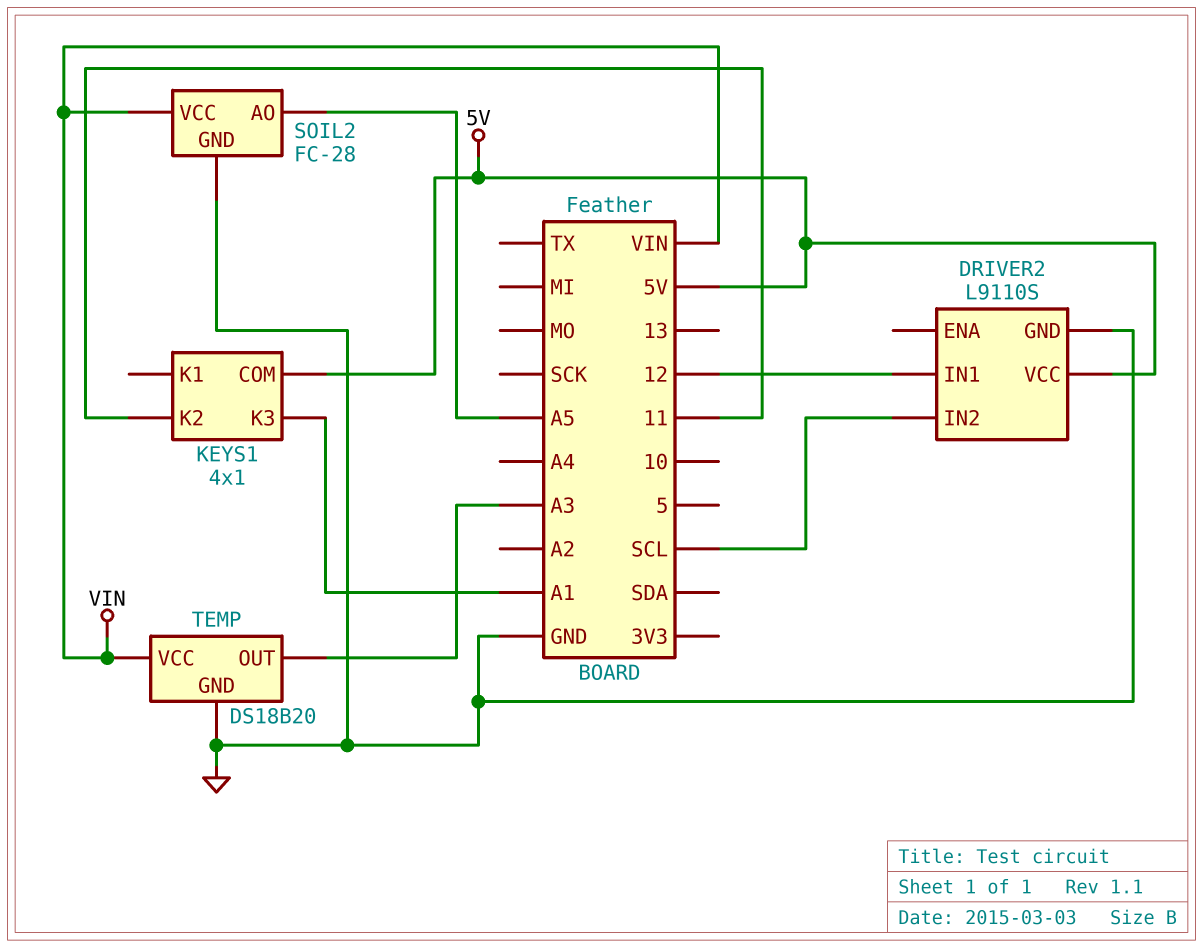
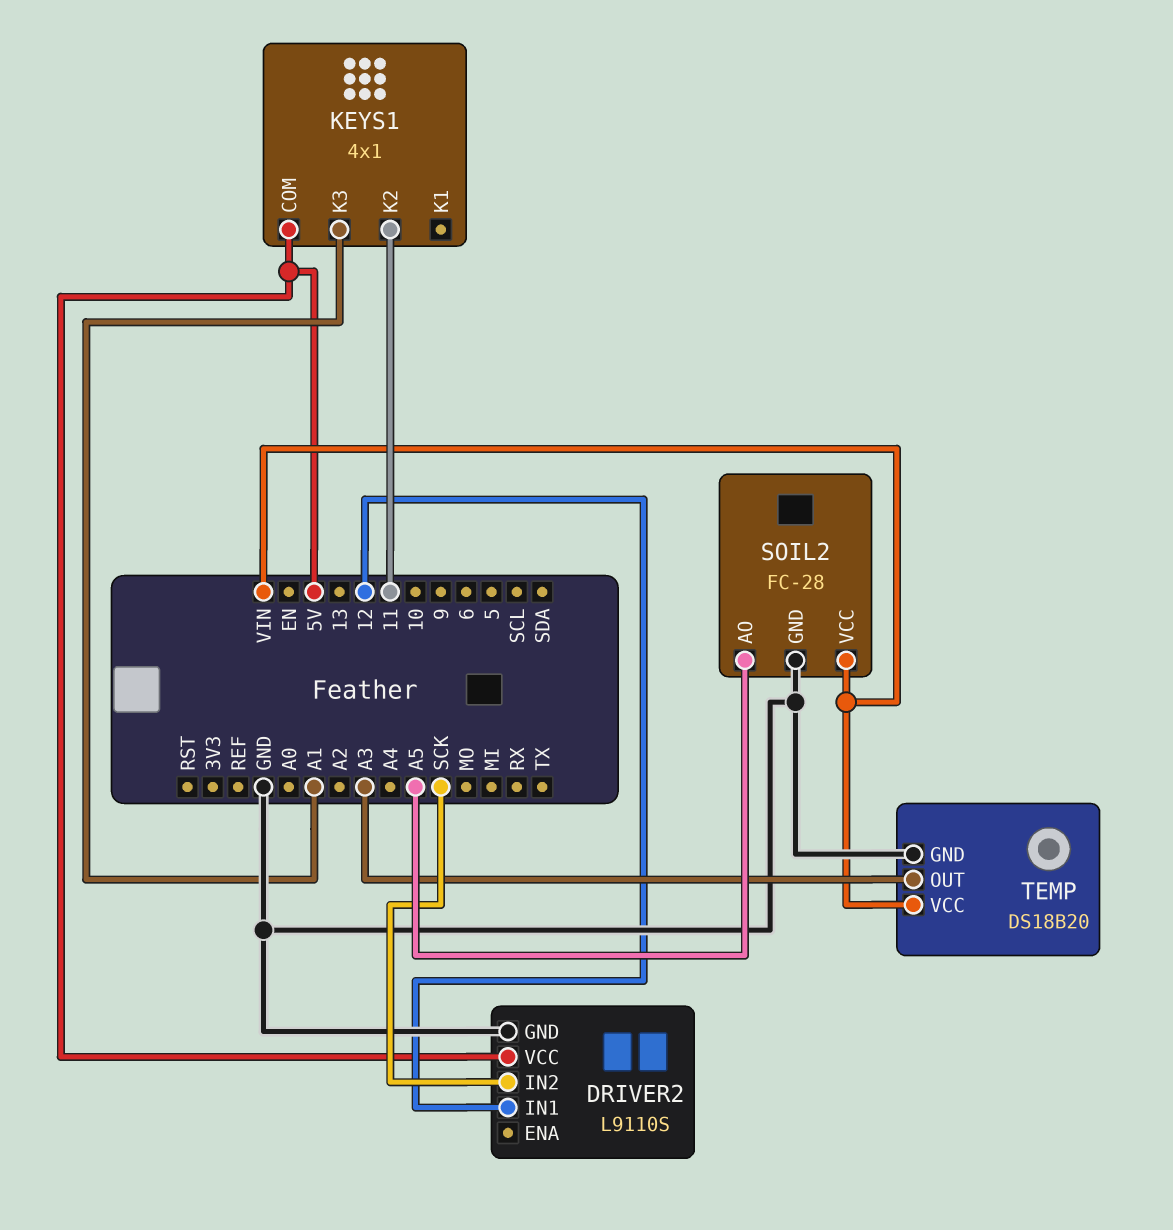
DRIVER2 pin IN2: SCL -> SCK

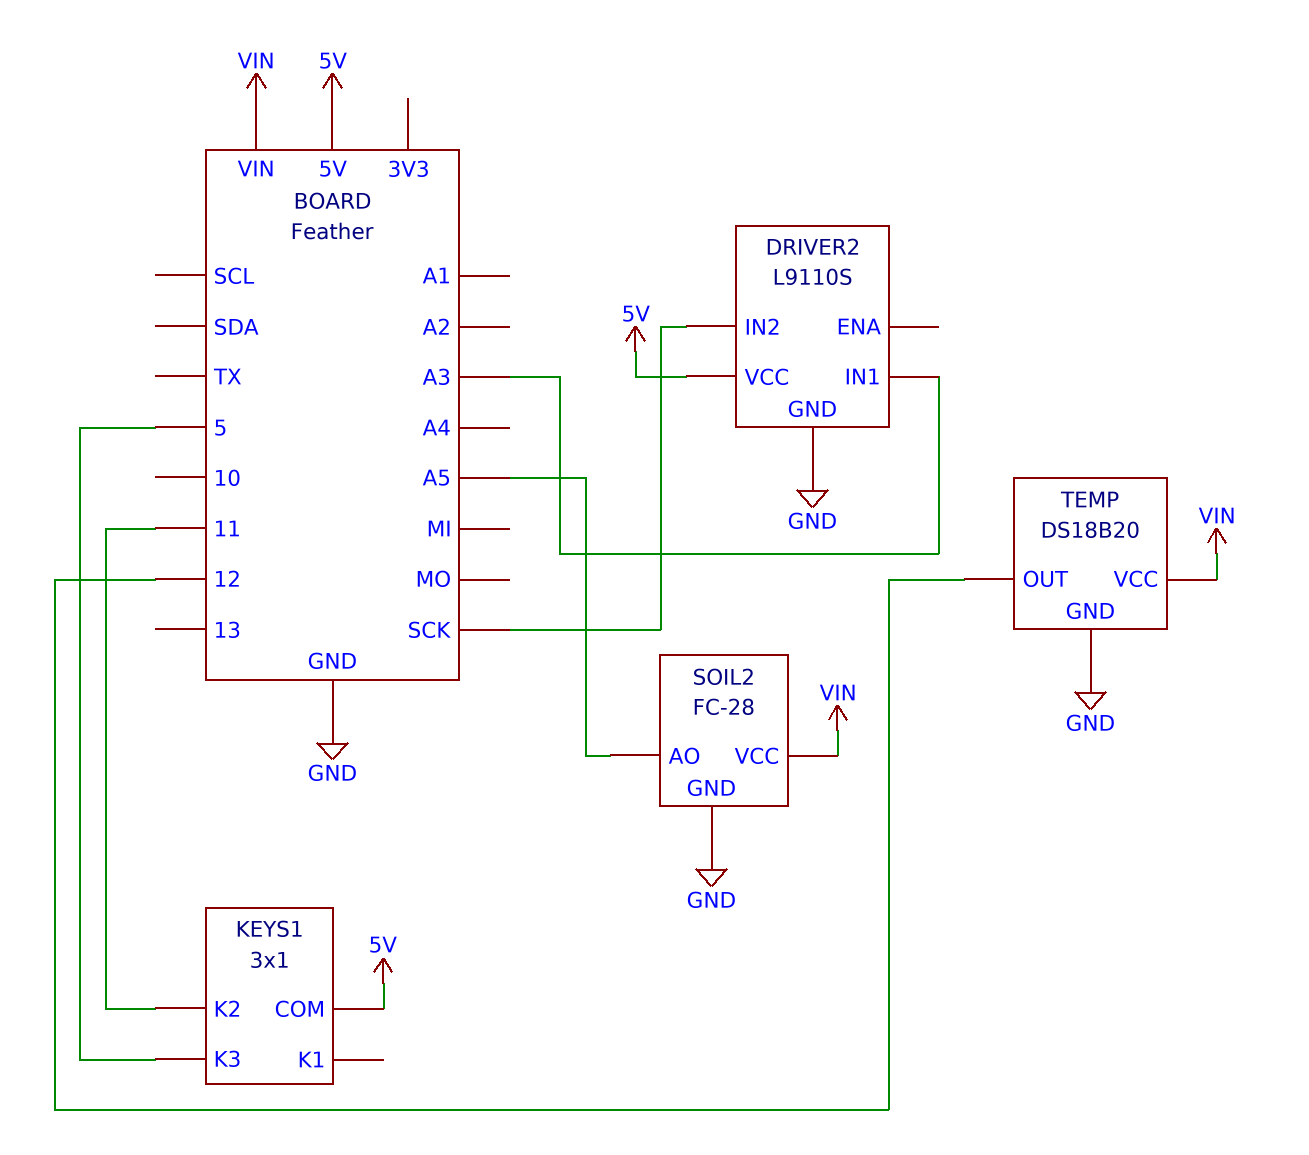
DRIVER2 pin IN1: 12 -> A3
KEYS1: 4x1 -> 3x1
KEYS1 pin K3: A1 -> 5
TEMP pin OUT: A3 -> 12

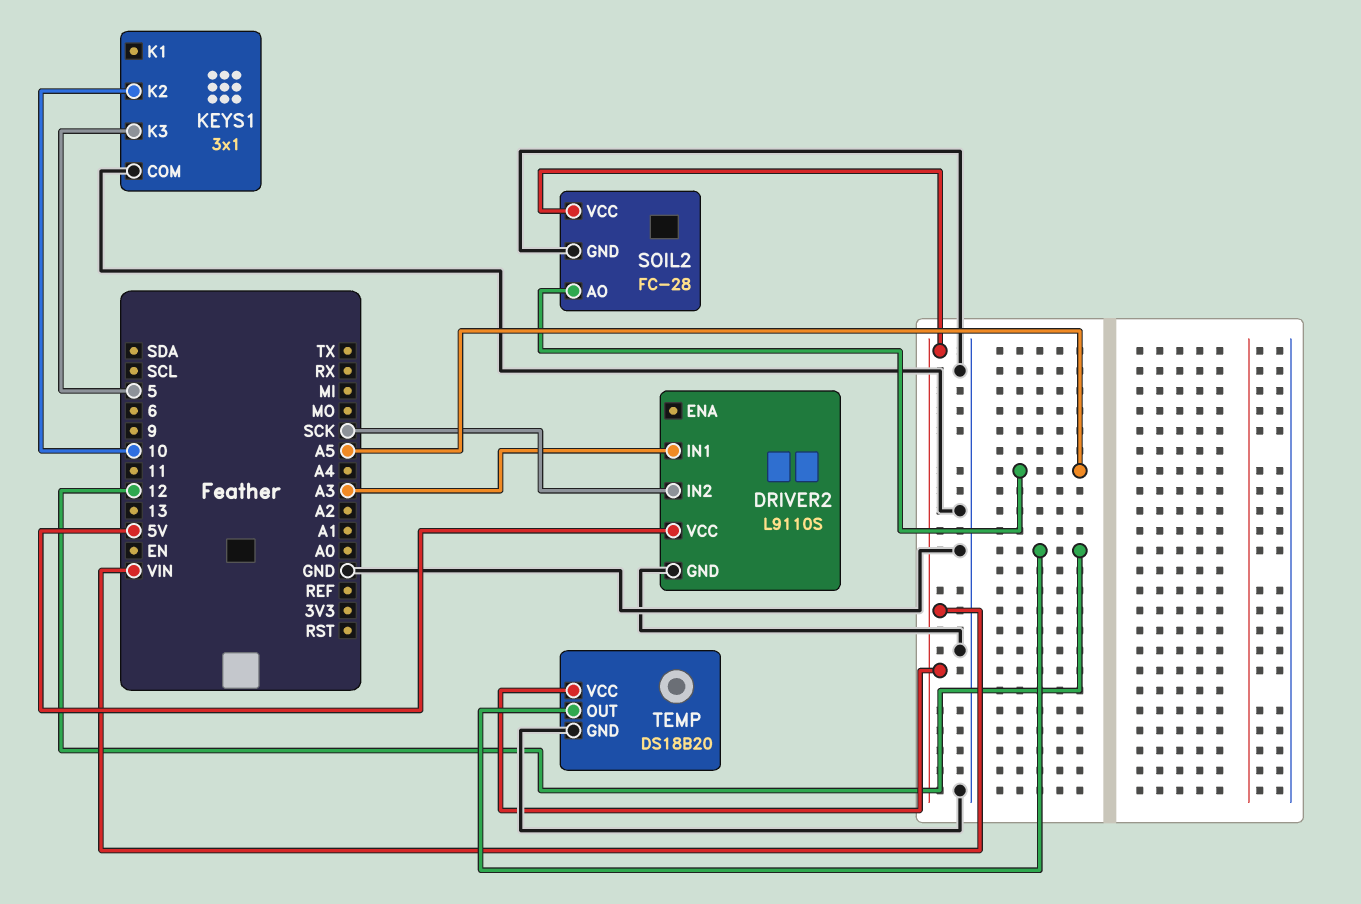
KEYS1 pin COM: 5V -> GND
KEYS1 pin K2: 11 -> 10

